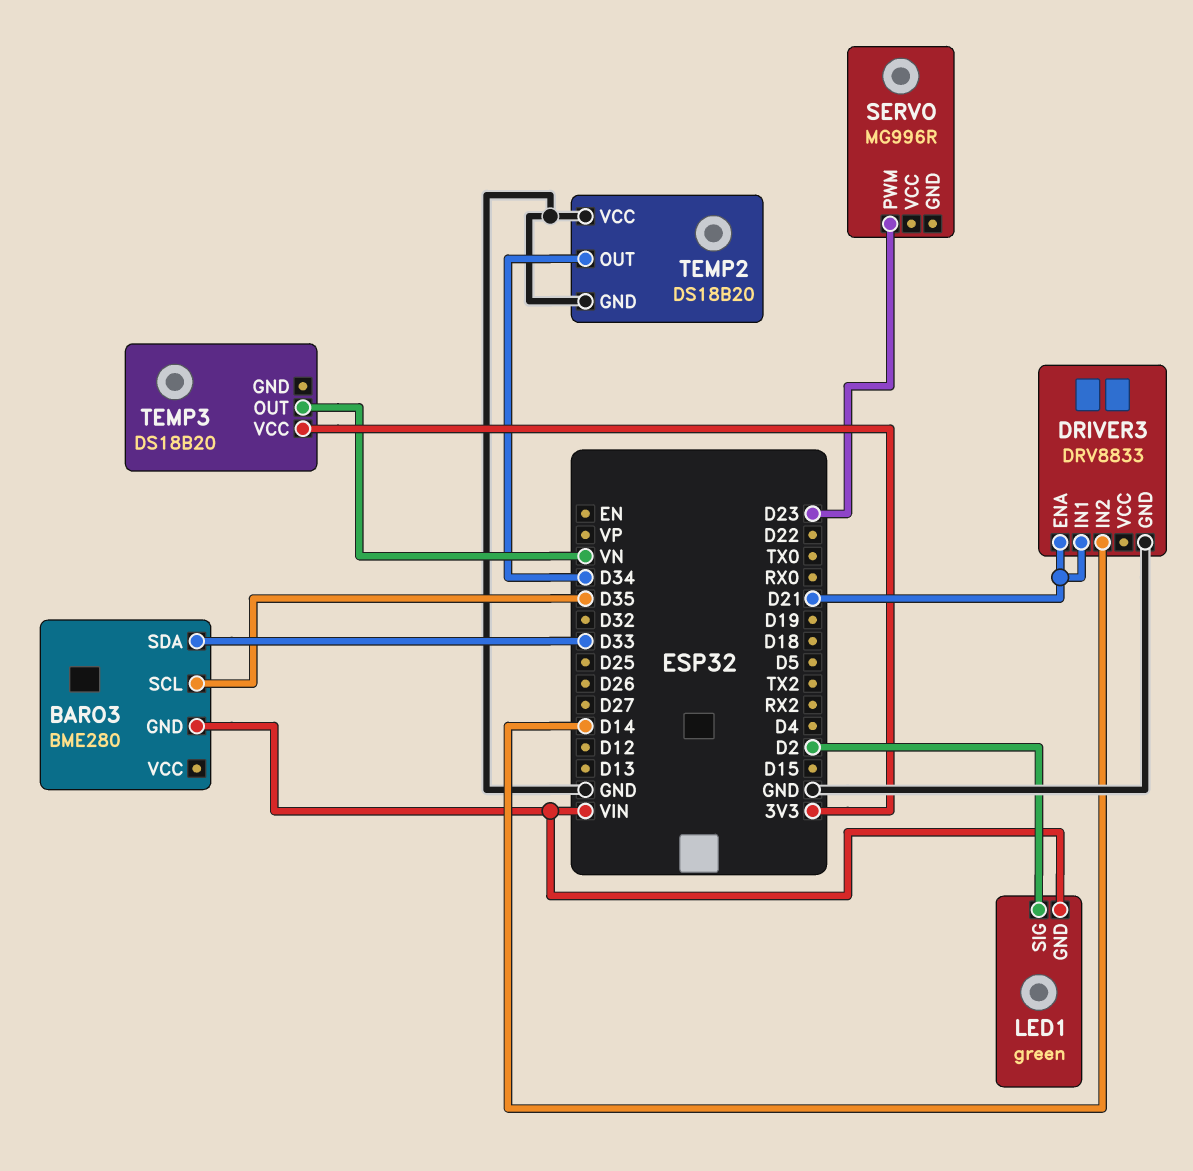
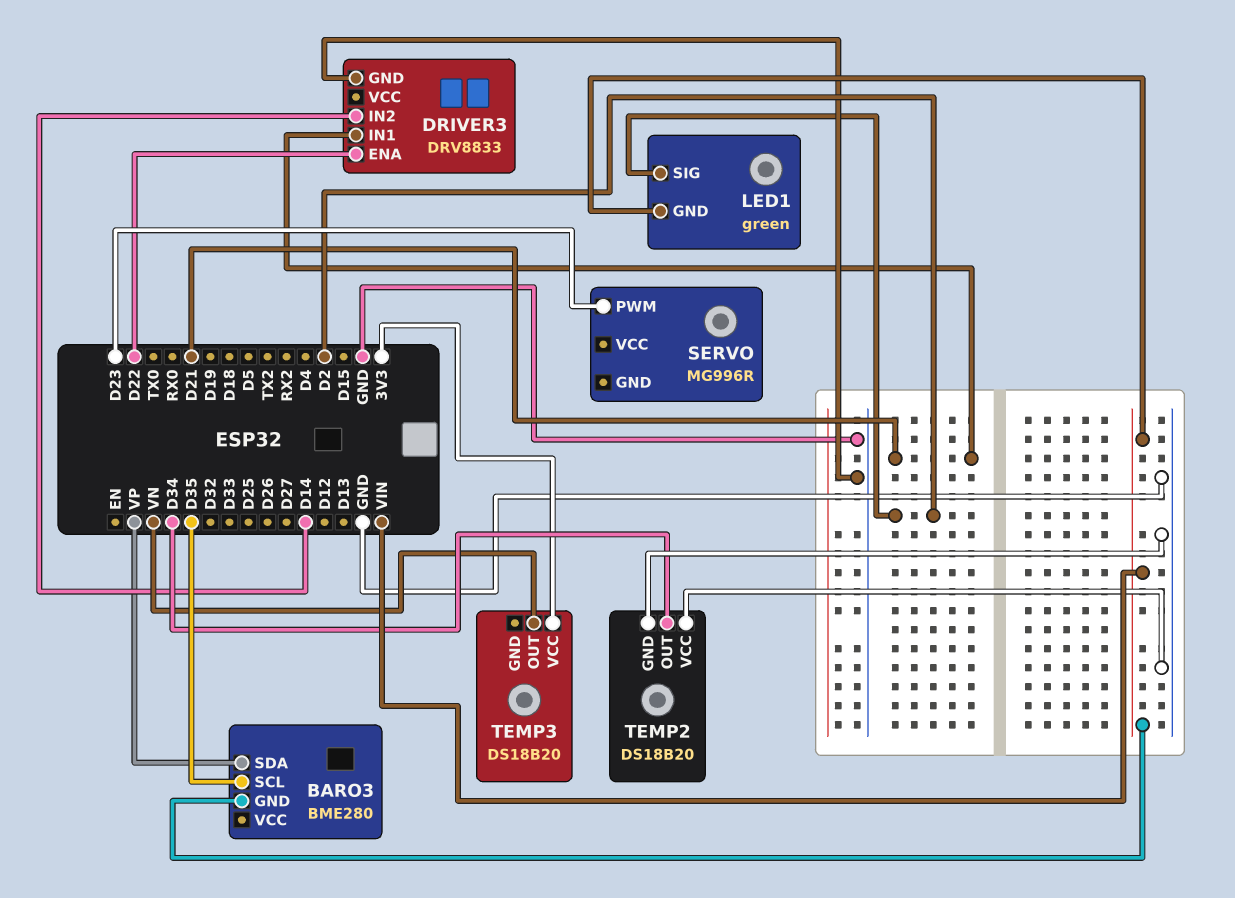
BARO3 pin SDA: D33 -> VP
DRIVER3 pin ENA: D21 -> D22

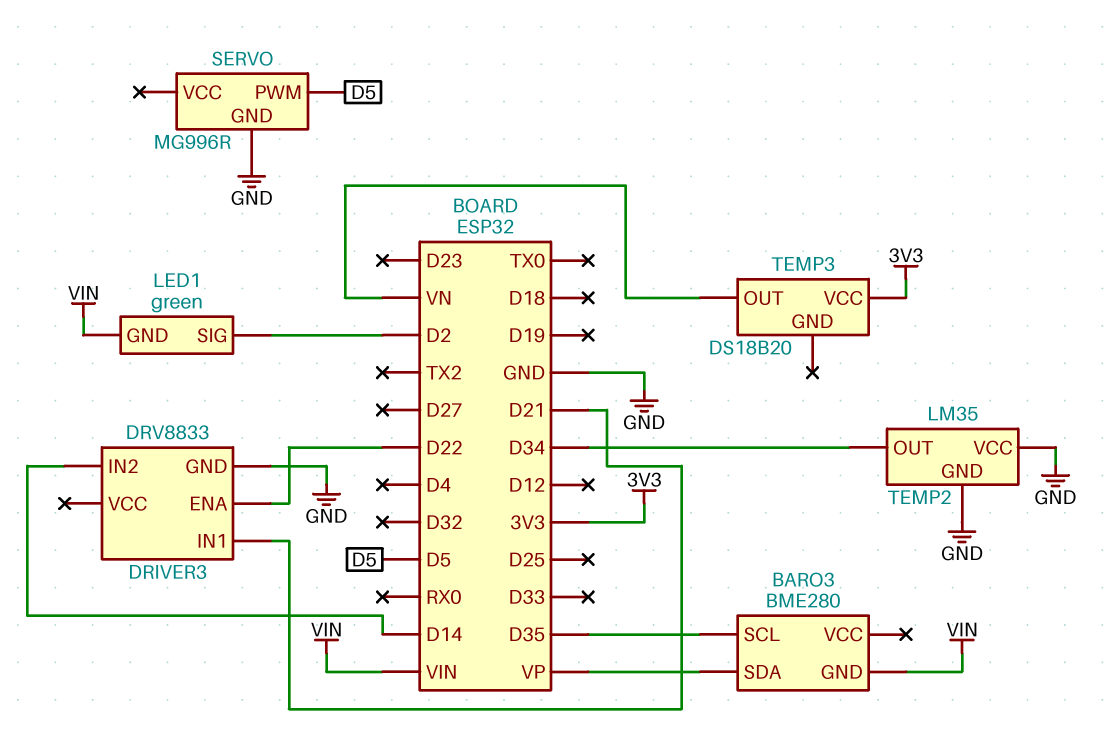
SERVO pin GND: none -> GND
SERVO pin PWM: D23 -> D5
TEMP2: DS18B20 -> LM35

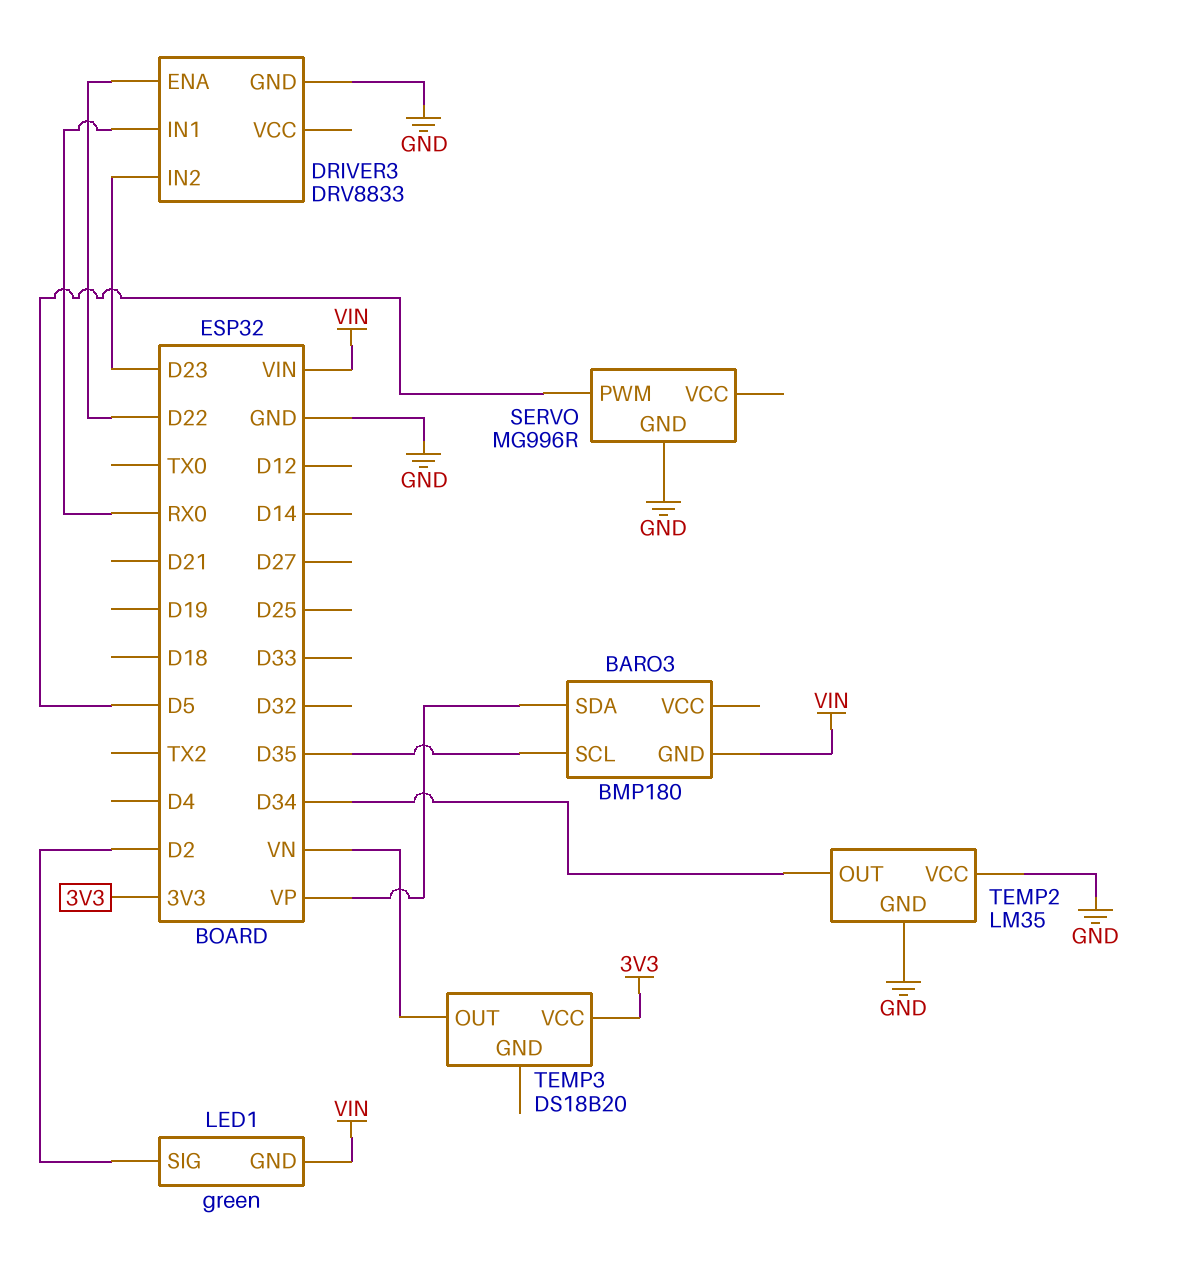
BARO3: BME280 -> BMP180
DRIVER3 pin IN1: D21 -> RX0
DRIVER3 pin IN2: D14 -> D23

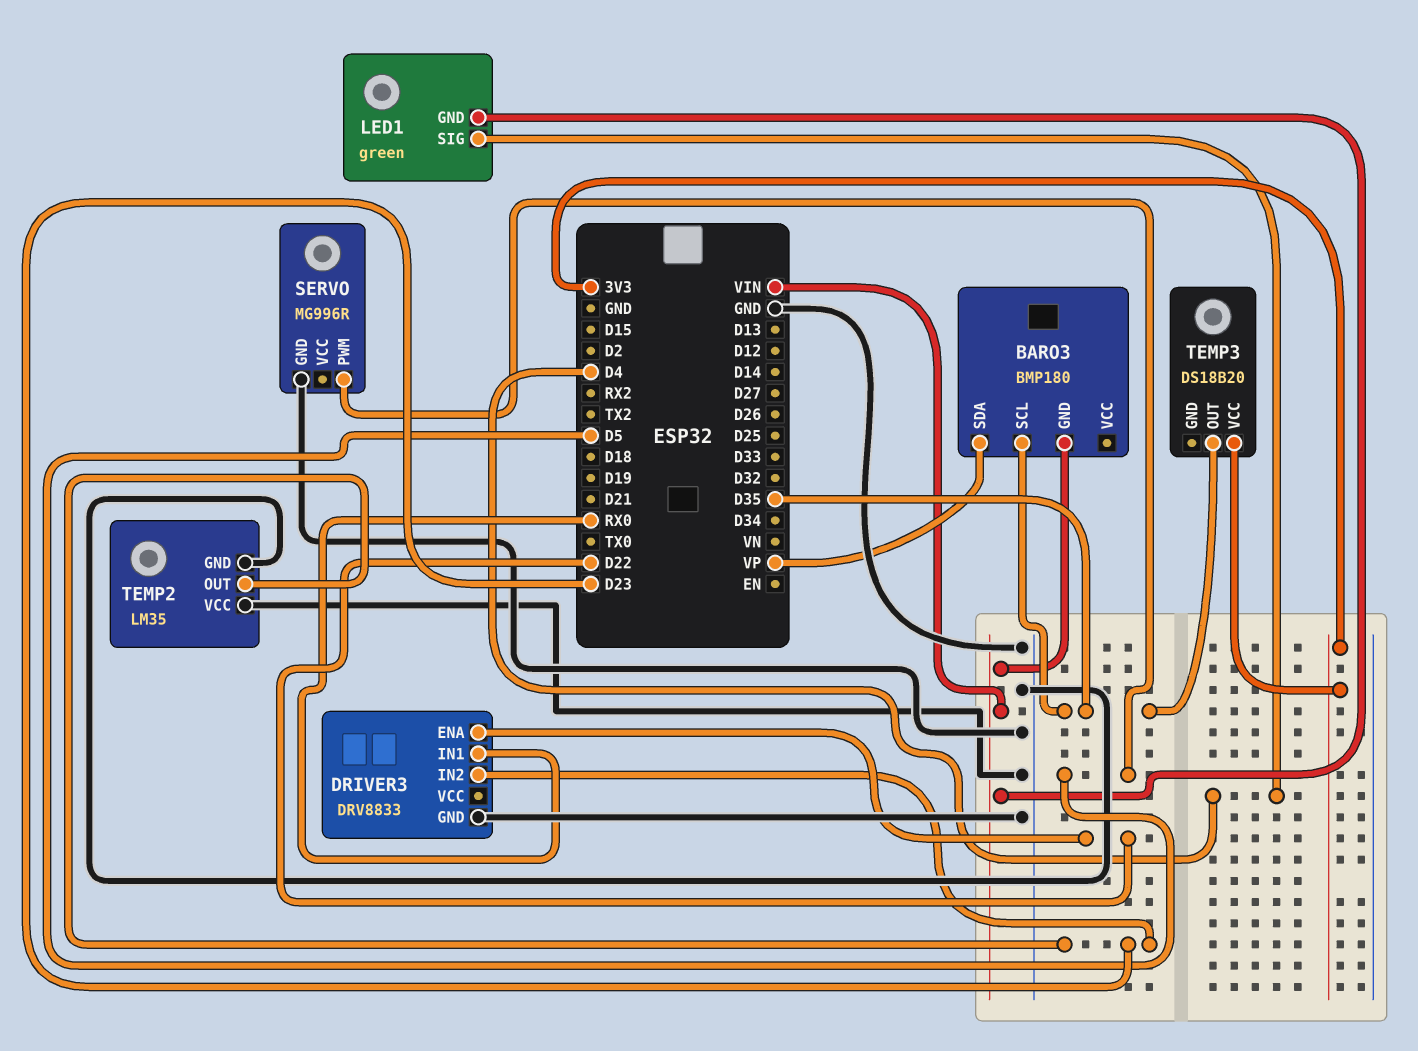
LED1 pin SIG: D2 -> D4
TEMP2 pin OUT: D34 -> D23
TEMP3 pin OUT: VN -> D35

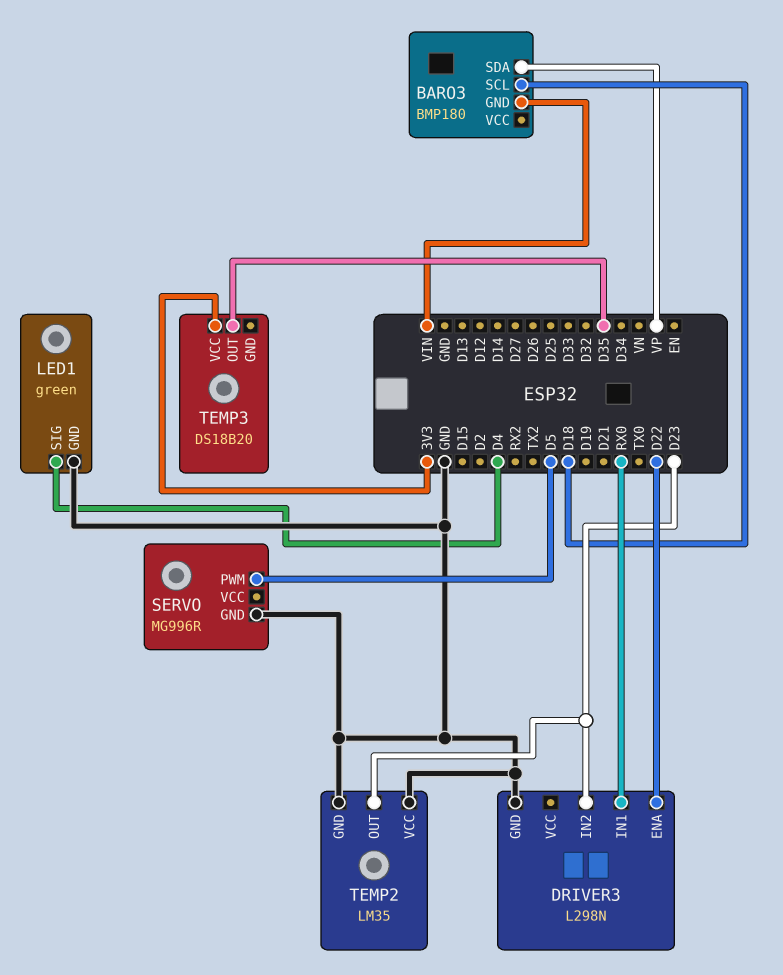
BARO3 pin SCL: D35 -> D18
DRIVER3: DRV8833 -> L298N
LED1 pin GND: VIN -> GND

